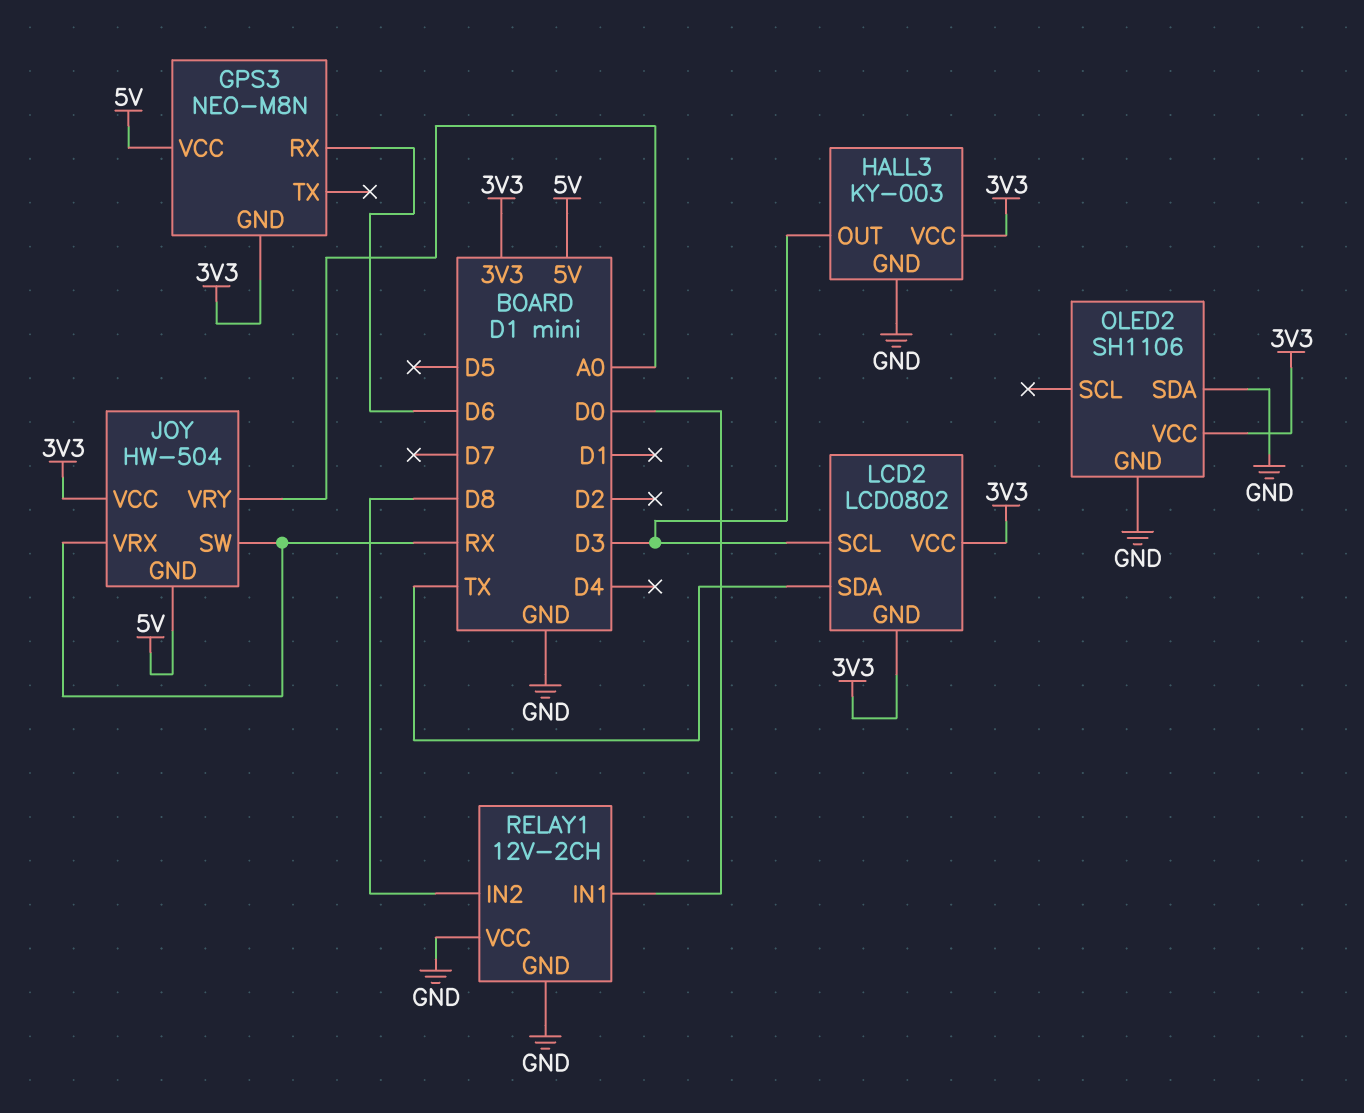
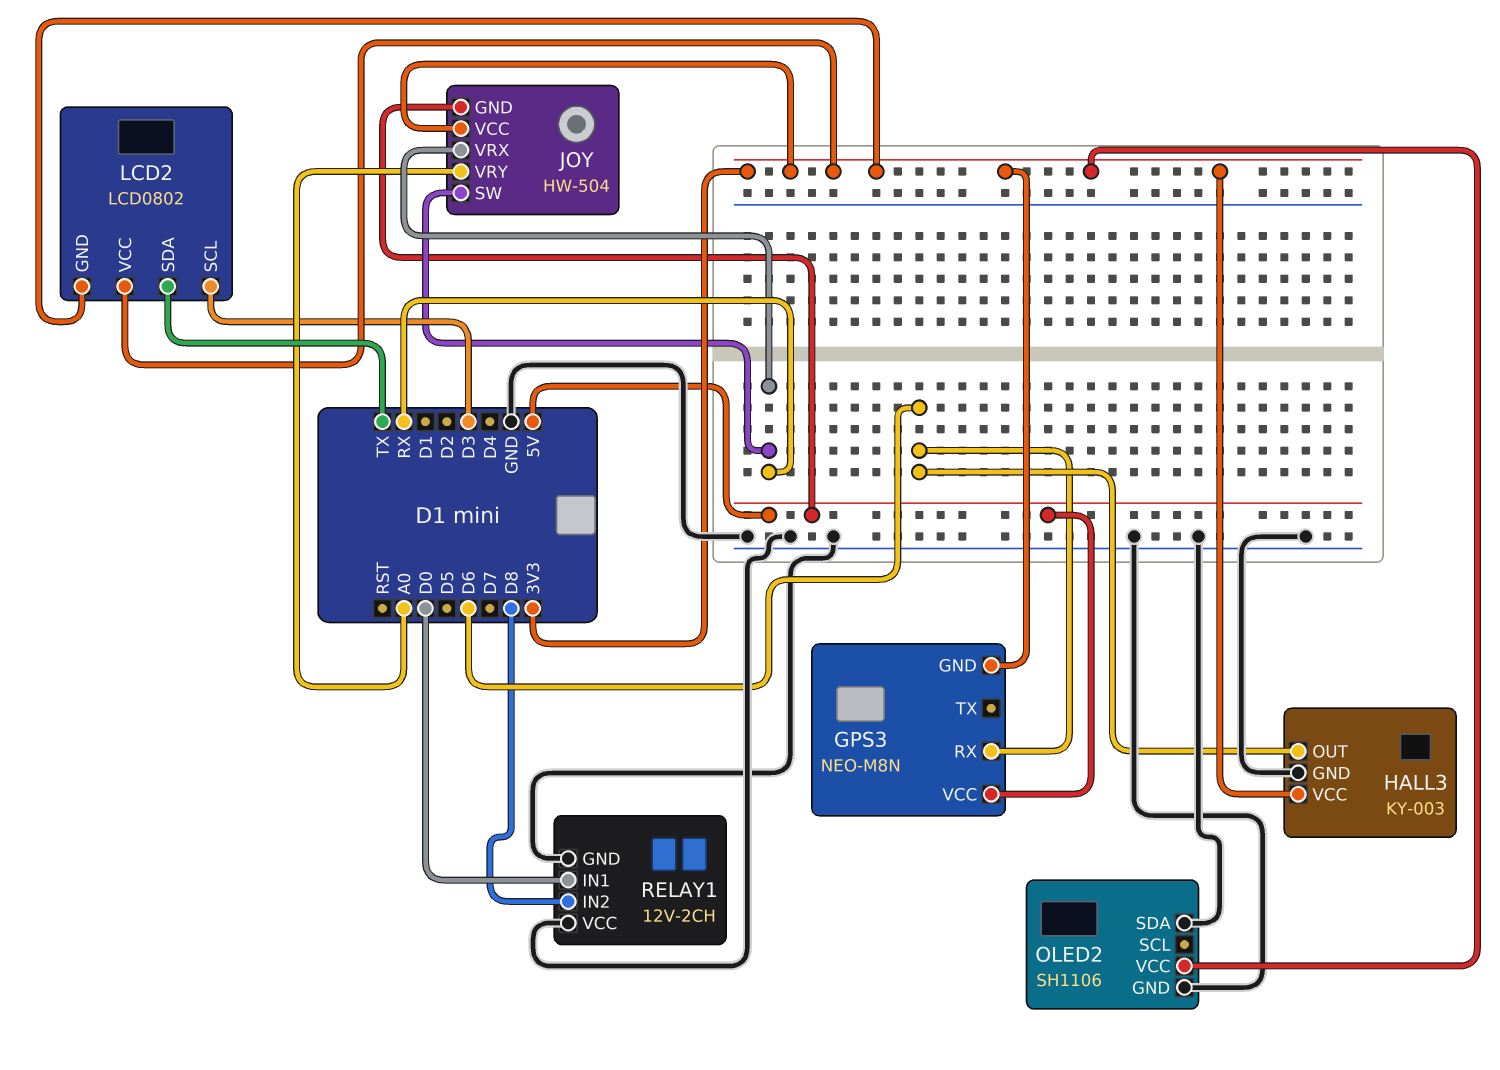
HALL3 pin OUT: D3 -> D6

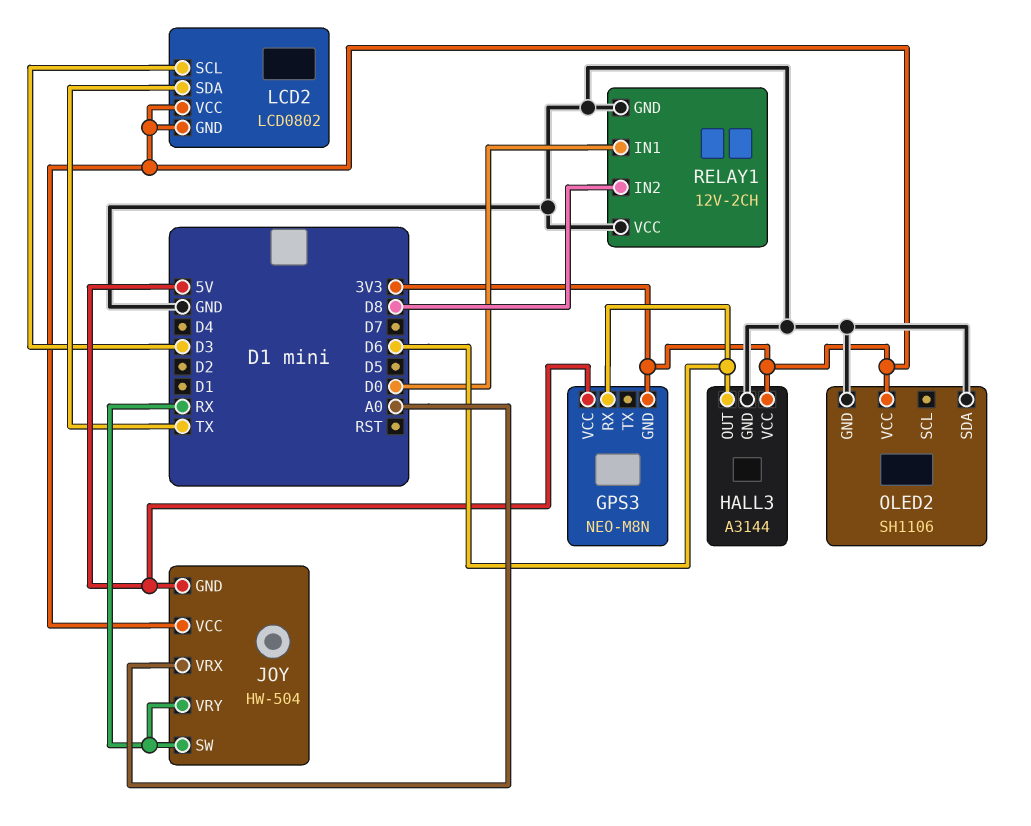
HALL3: KY-003 -> A3144
JOY pin VRX: RX -> A0
JOY pin VRY: A0 -> RX

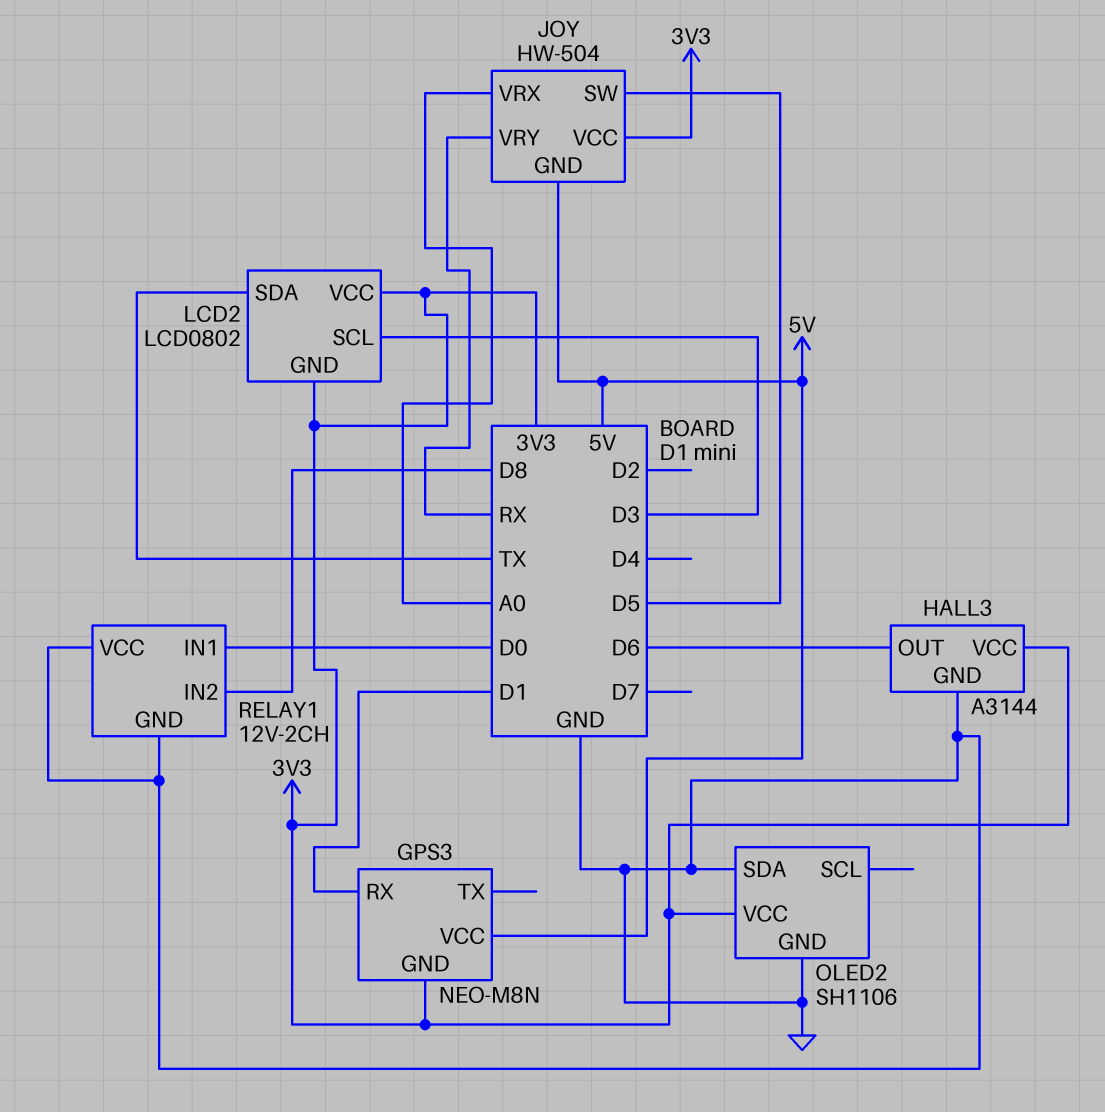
GPS3 pin RX: D6 -> D1
JOY pin SW: RX -> D5

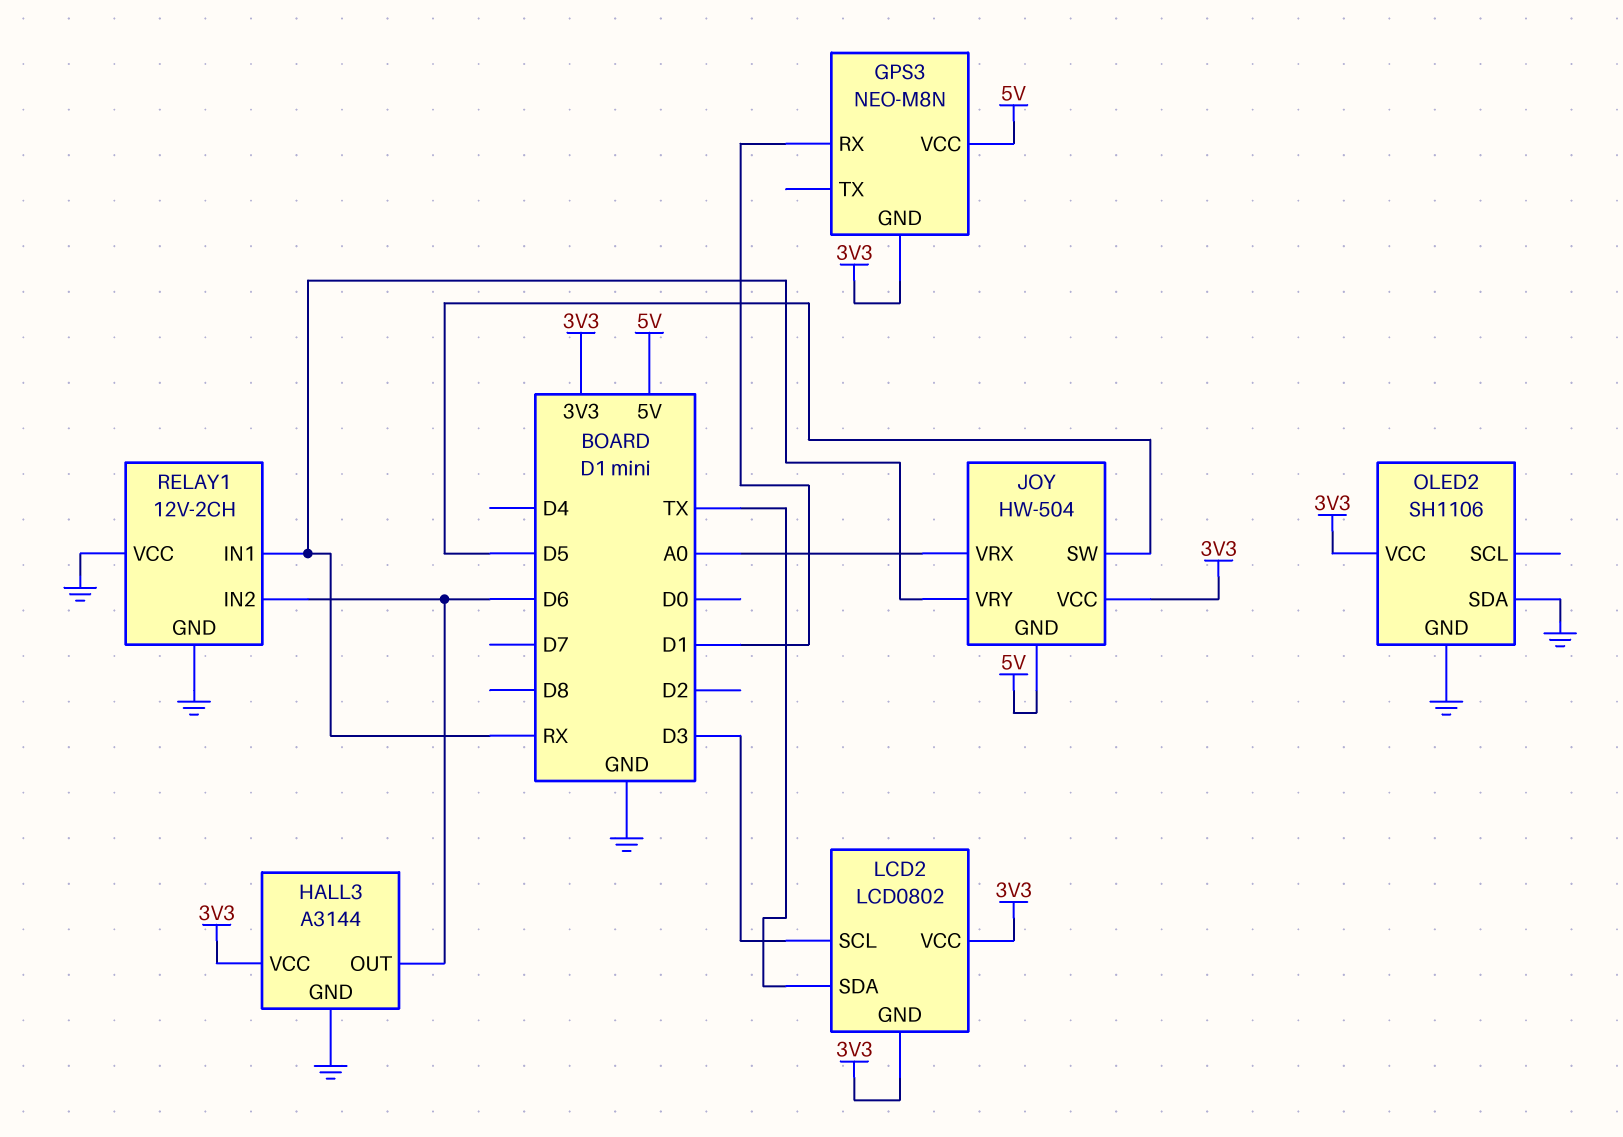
RELAY1 pin IN1: D0 -> RX
RELAY1 pin IN2: D8 -> D6

